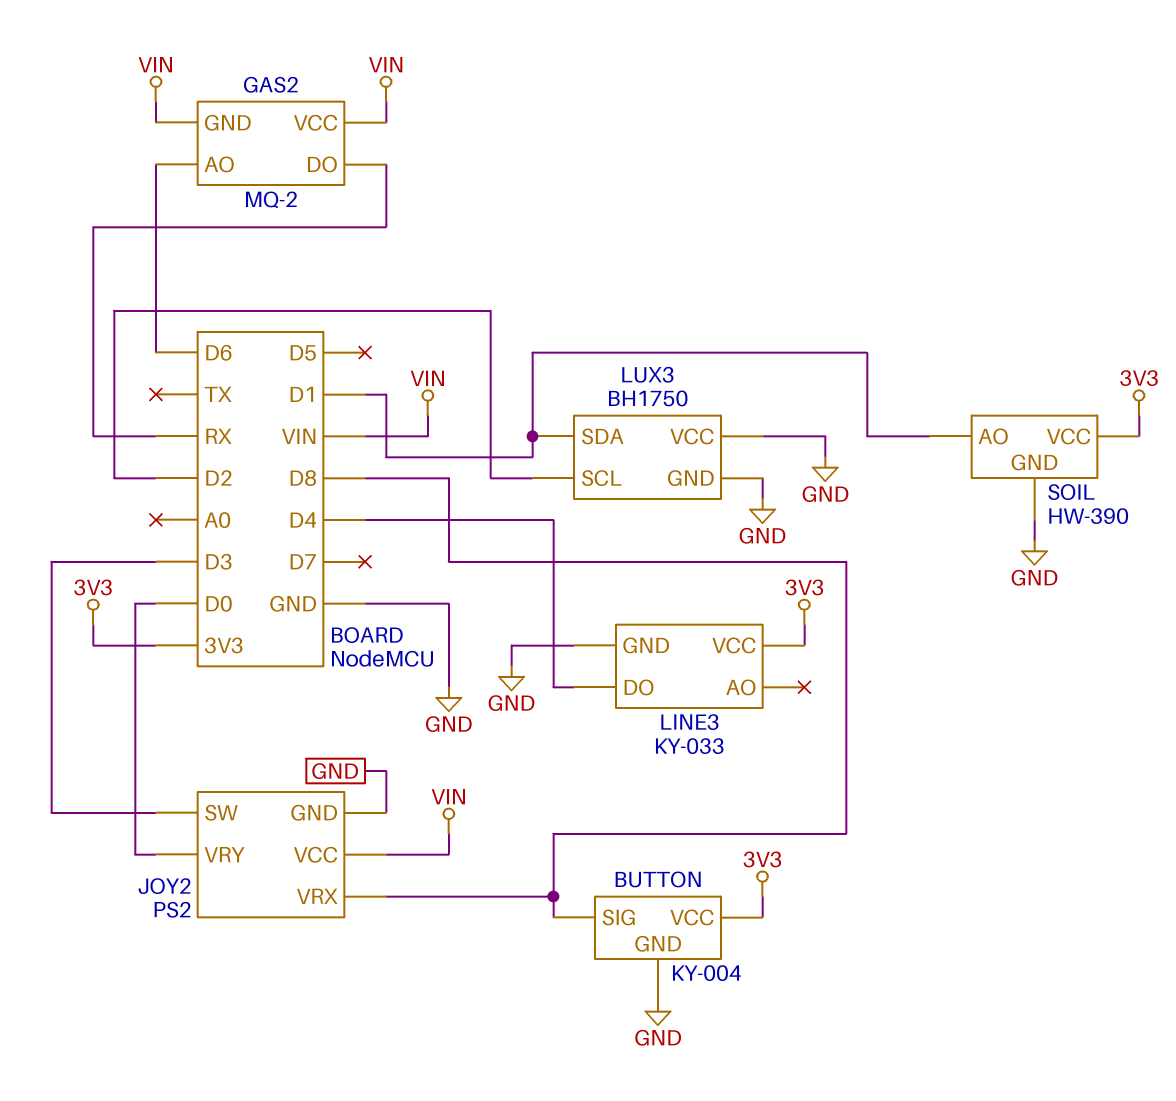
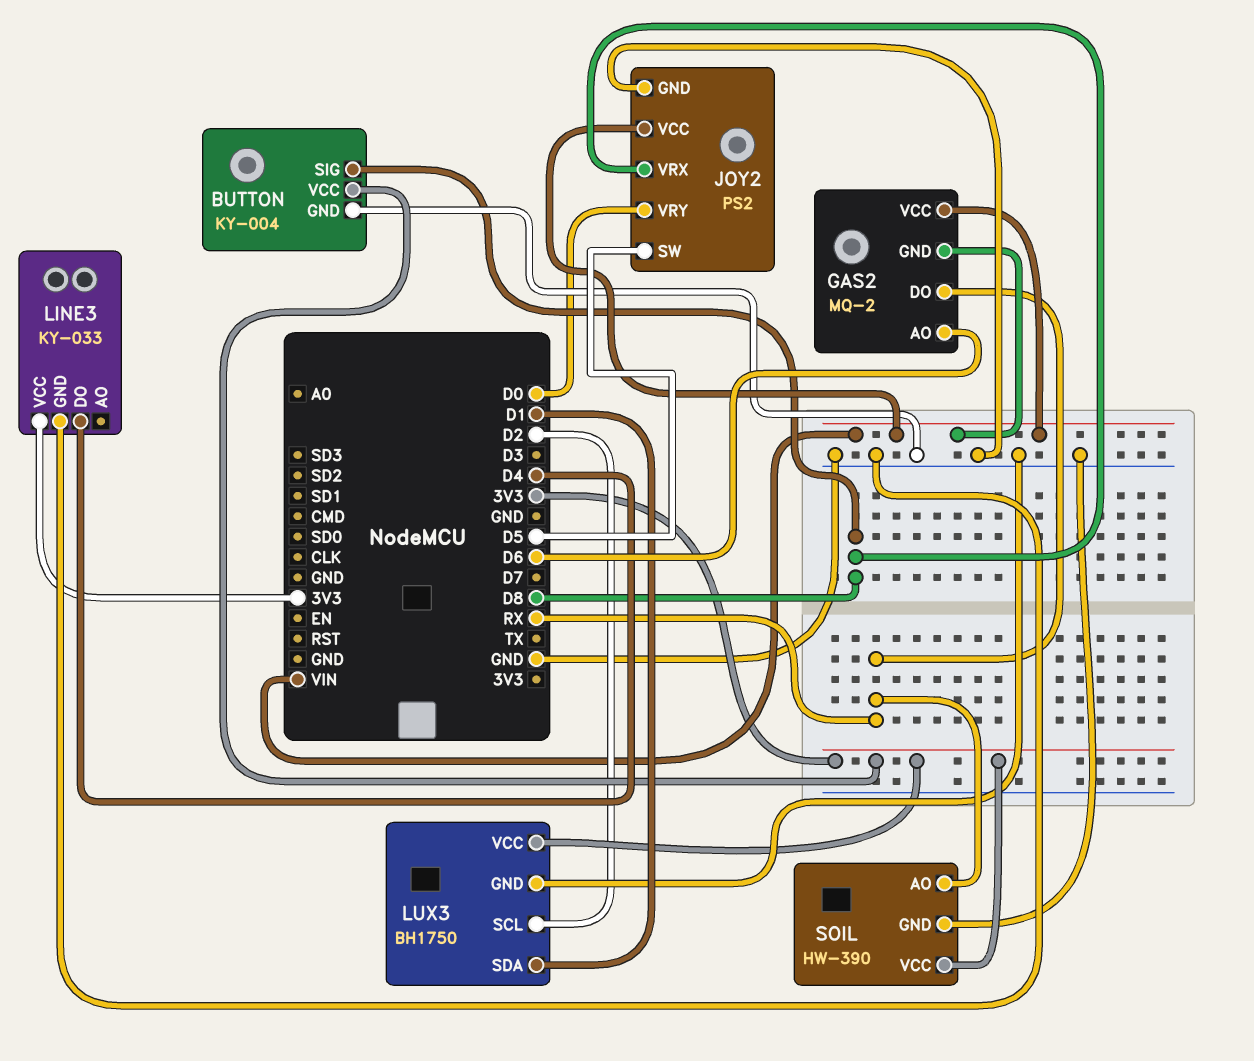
JOY2 pin SW: D3 -> D5
LUX3 pin VCC: GND -> 3V3
SOIL pin AO: D1 -> RX

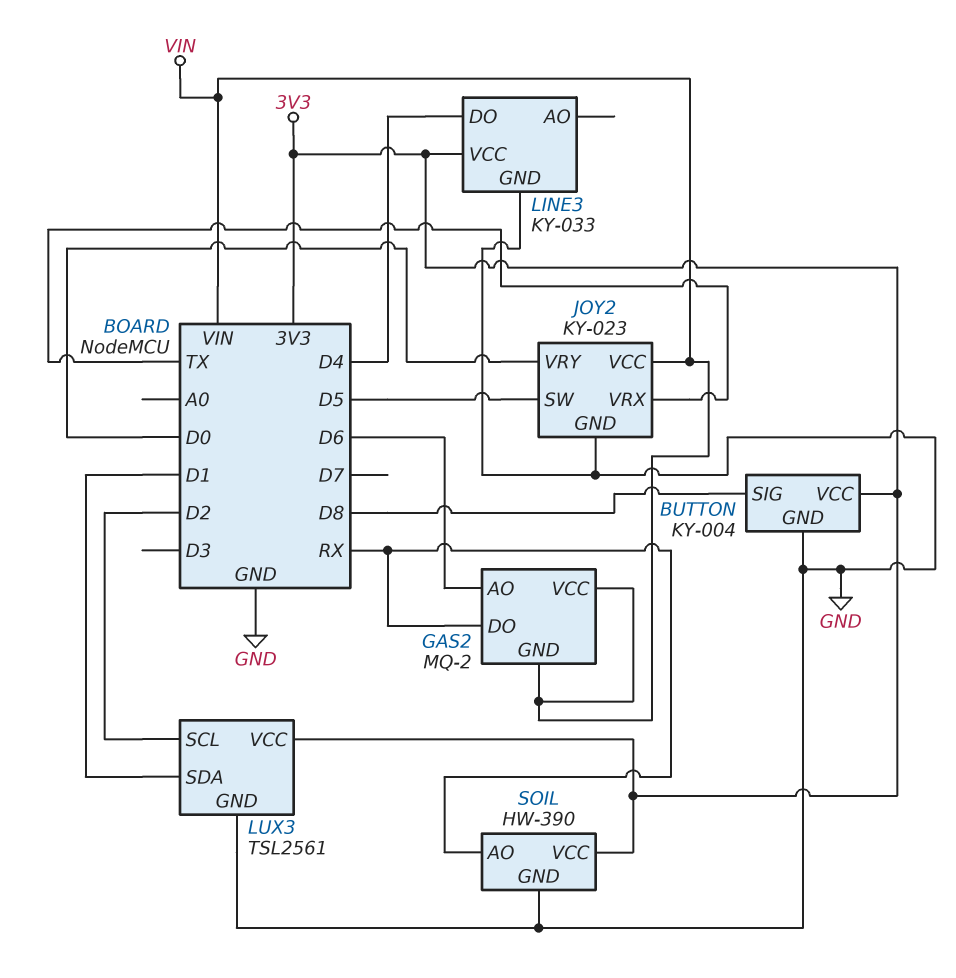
JOY2: PS2 -> KY-023
JOY2 pin VRX: D8 -> TX
LUX3: BH1750 -> TSL2561

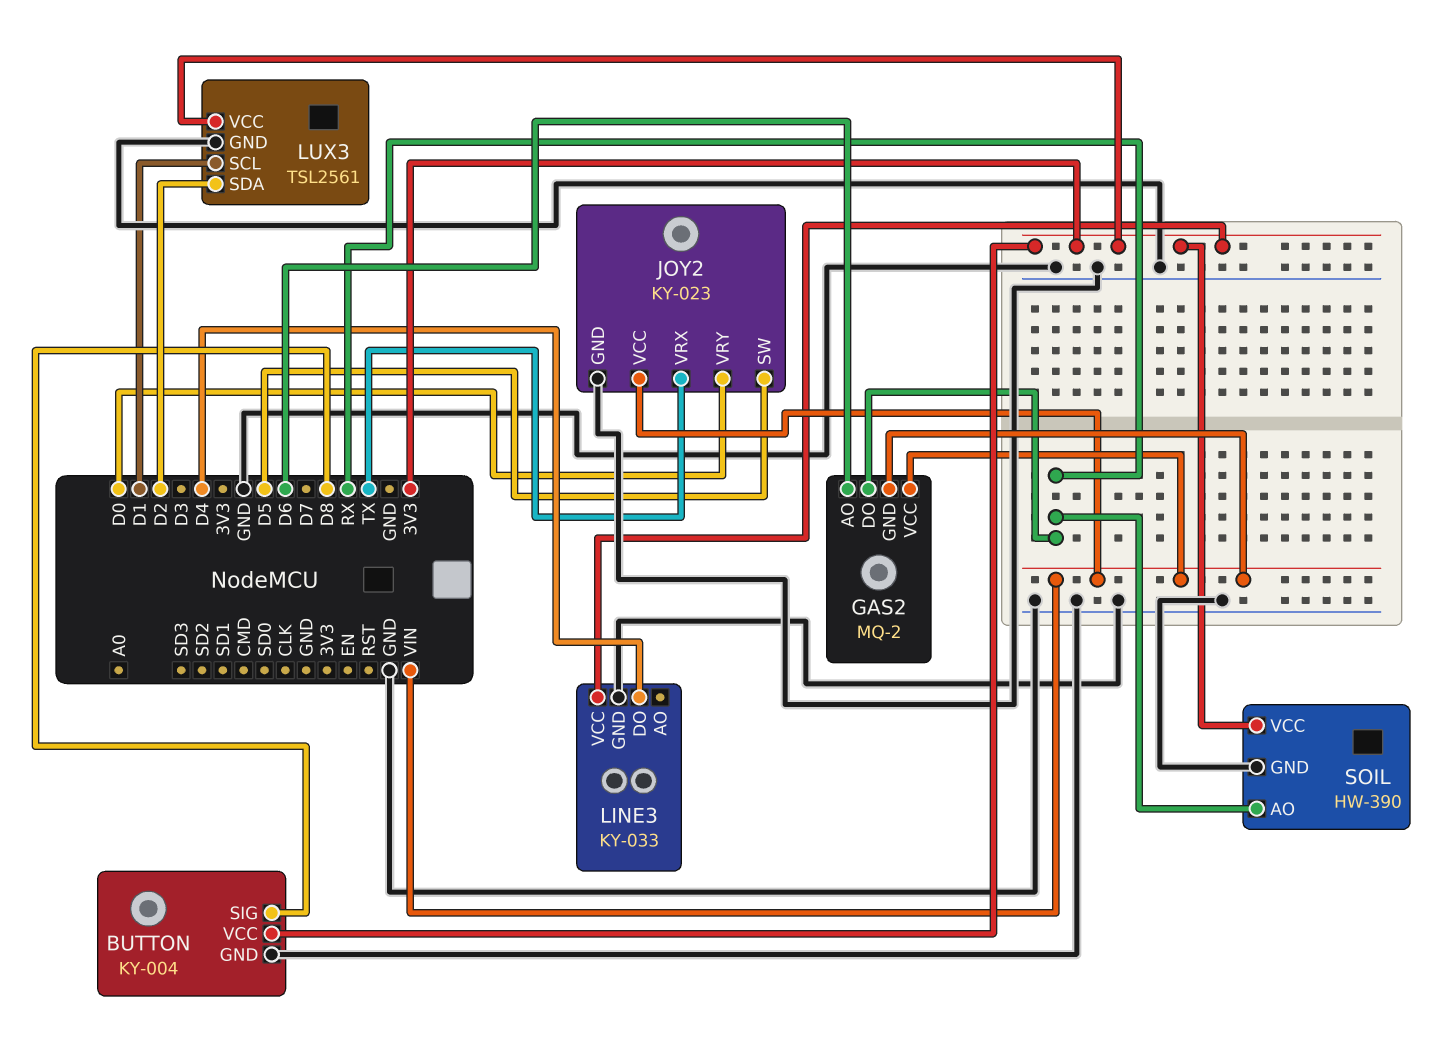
LUX3 pin SCL: D2 -> D1
LUX3 pin SDA: D1 -> D2

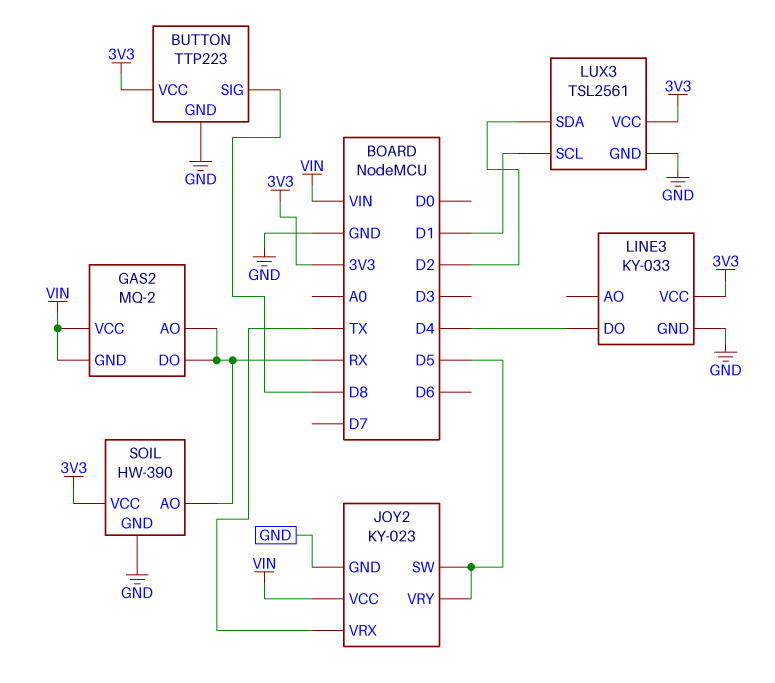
BUTTON: KY-004 -> TTP223
GAS2 pin AO: D6 -> RX
JOY2 pin VRY: D0 -> D5

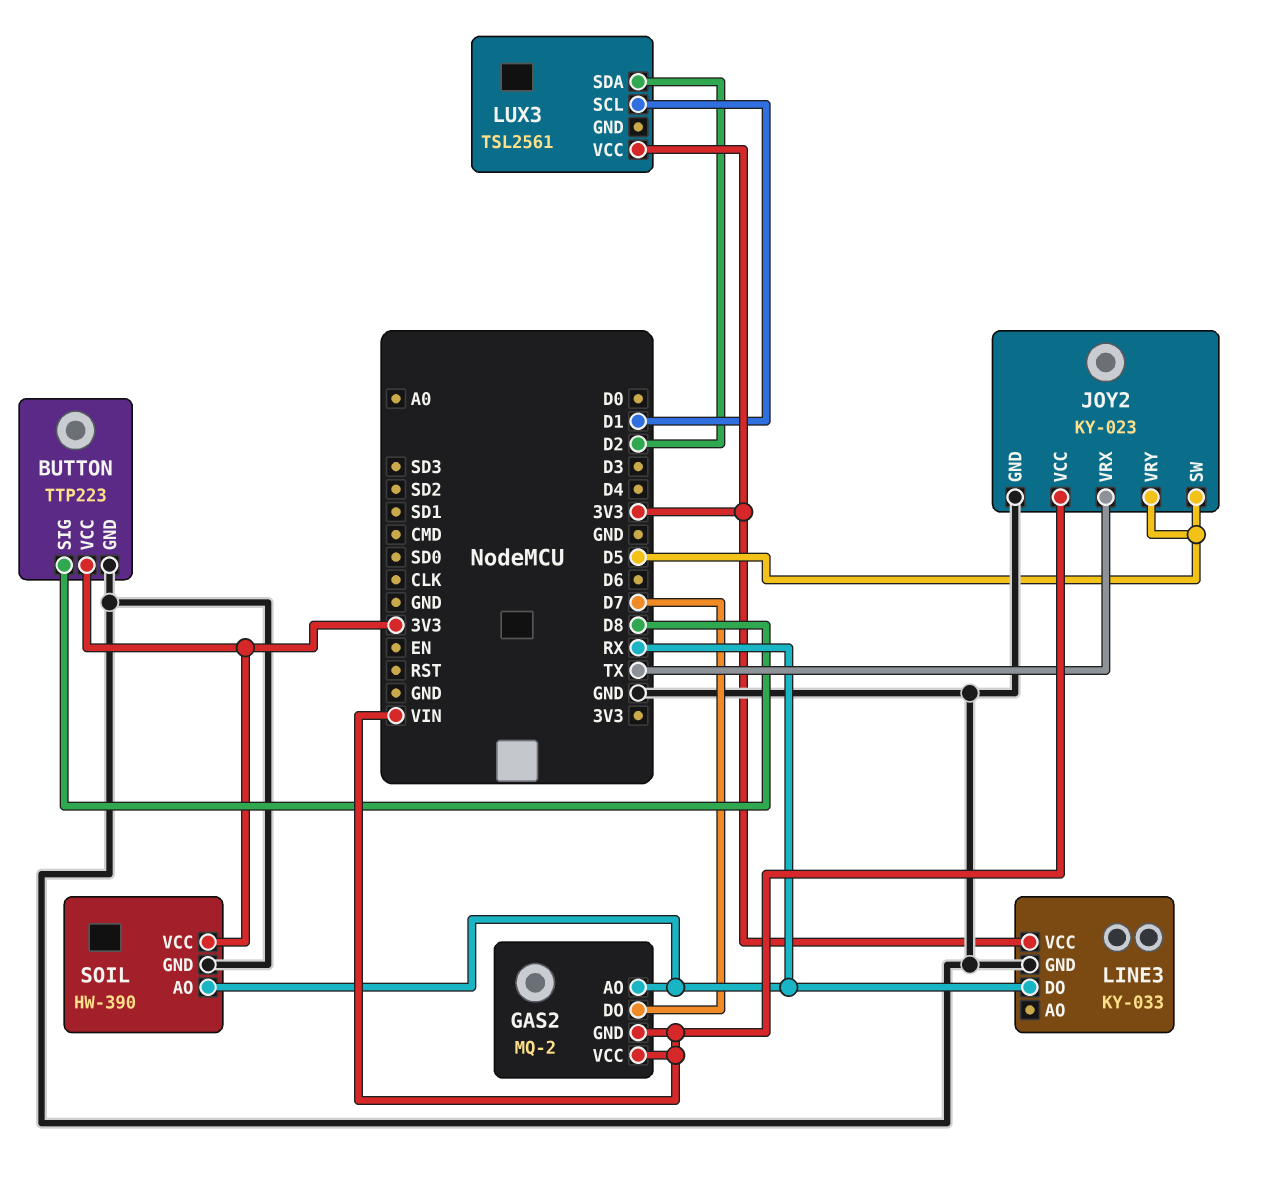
GAS2 pin DO: RX -> D7
LINE3 pin DO: D4 -> RX
LUX3 pin GND: GND -> none

